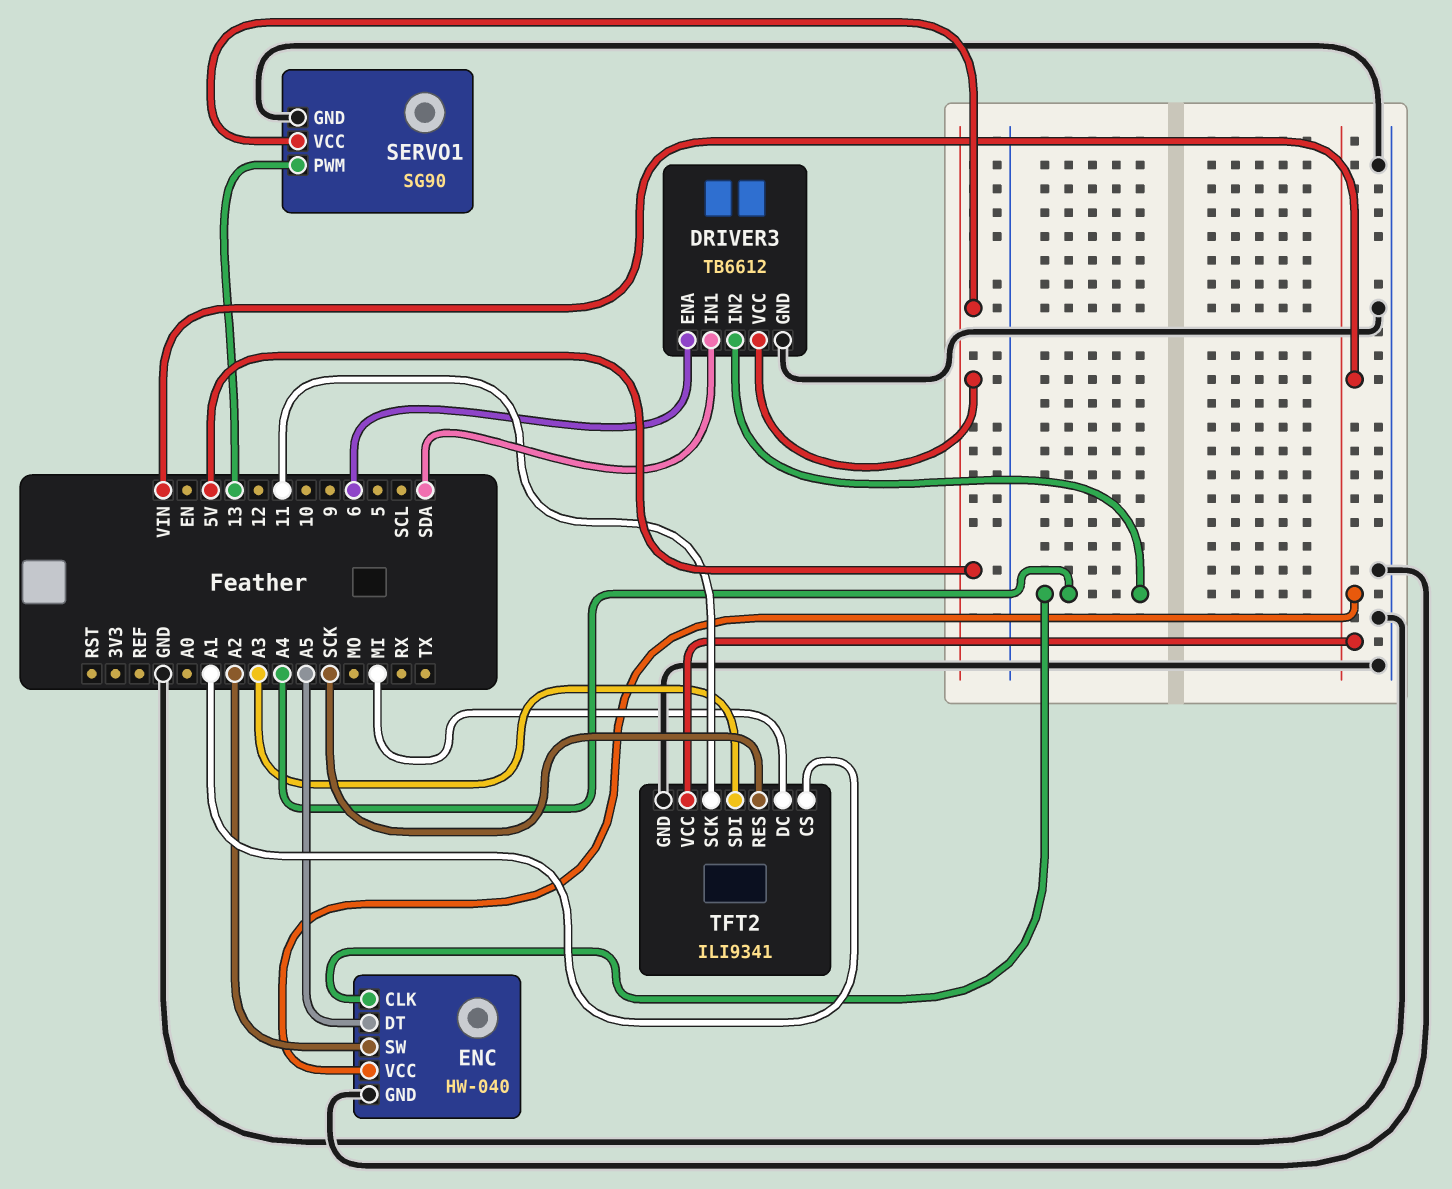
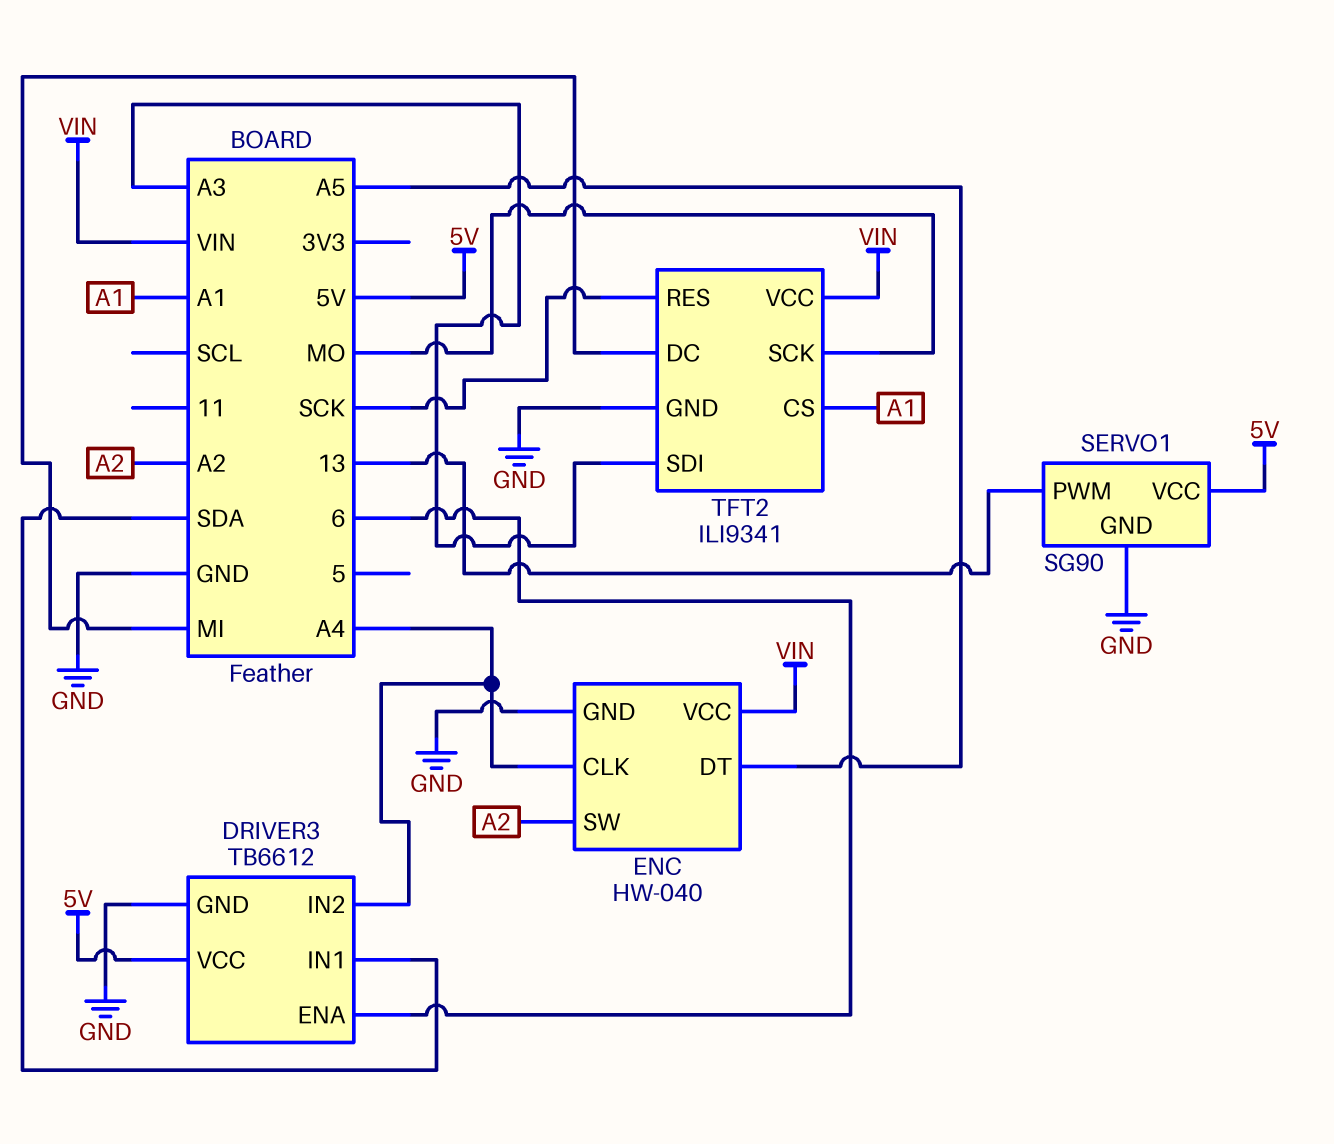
TFT2 pin SCK: 11 -> MO

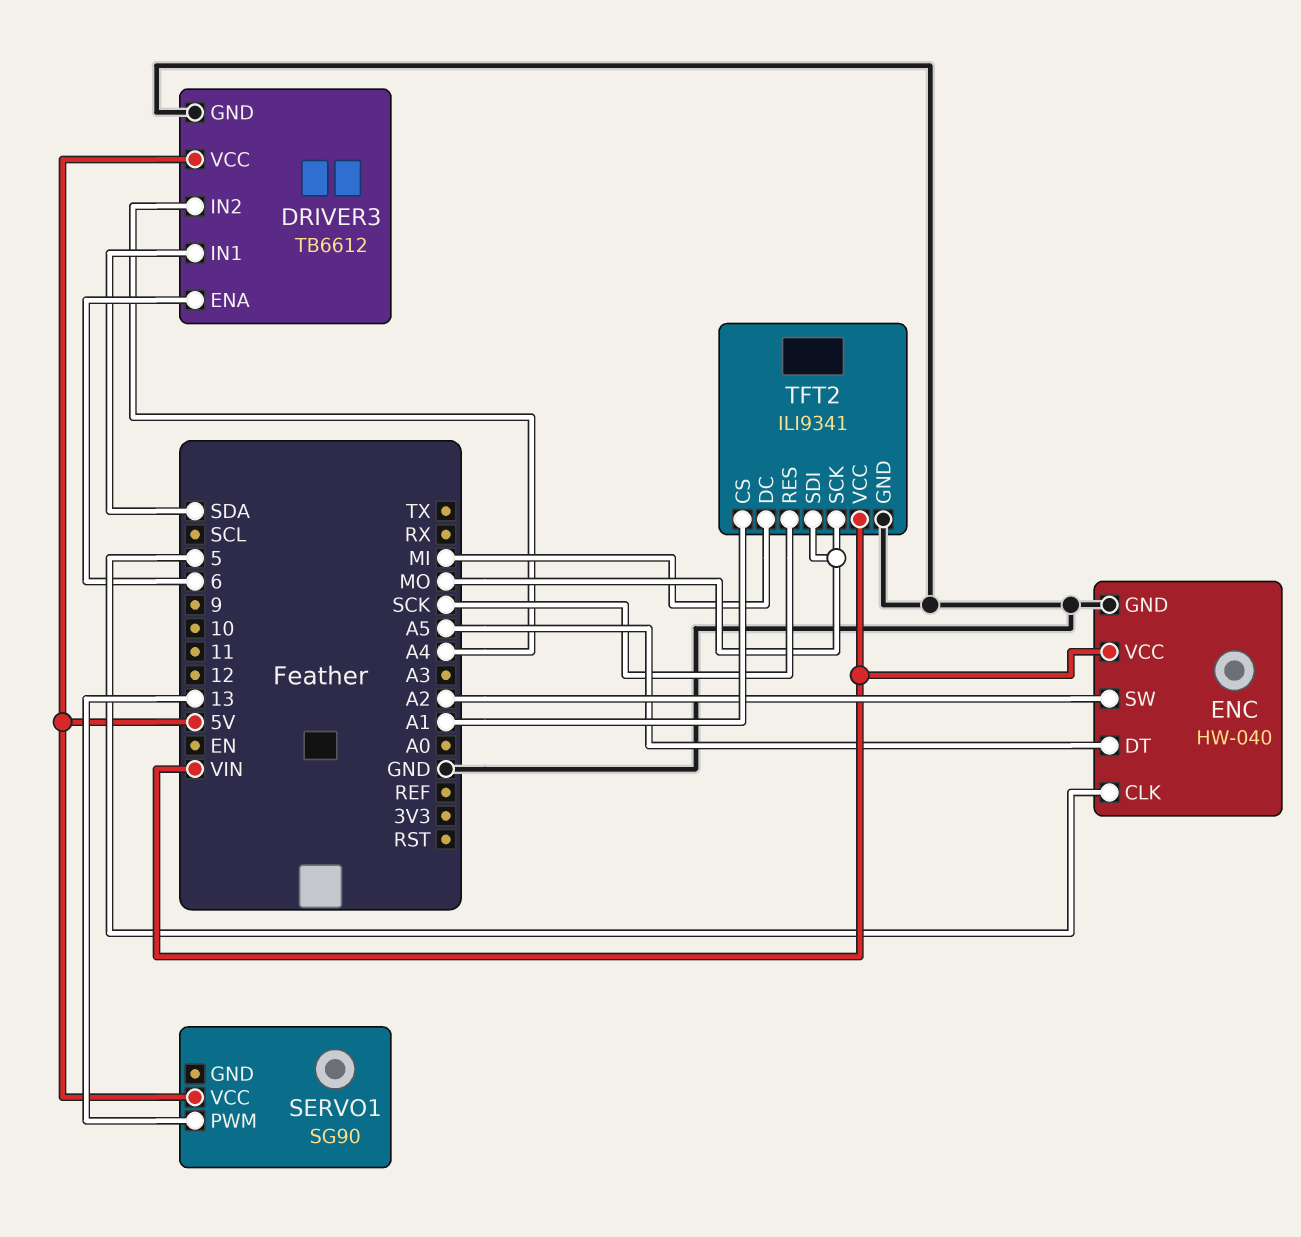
ENC pin CLK: A4 -> 5
SERVO1 pin GND: GND -> none
TFT2 pin SDI: A3 -> MO

